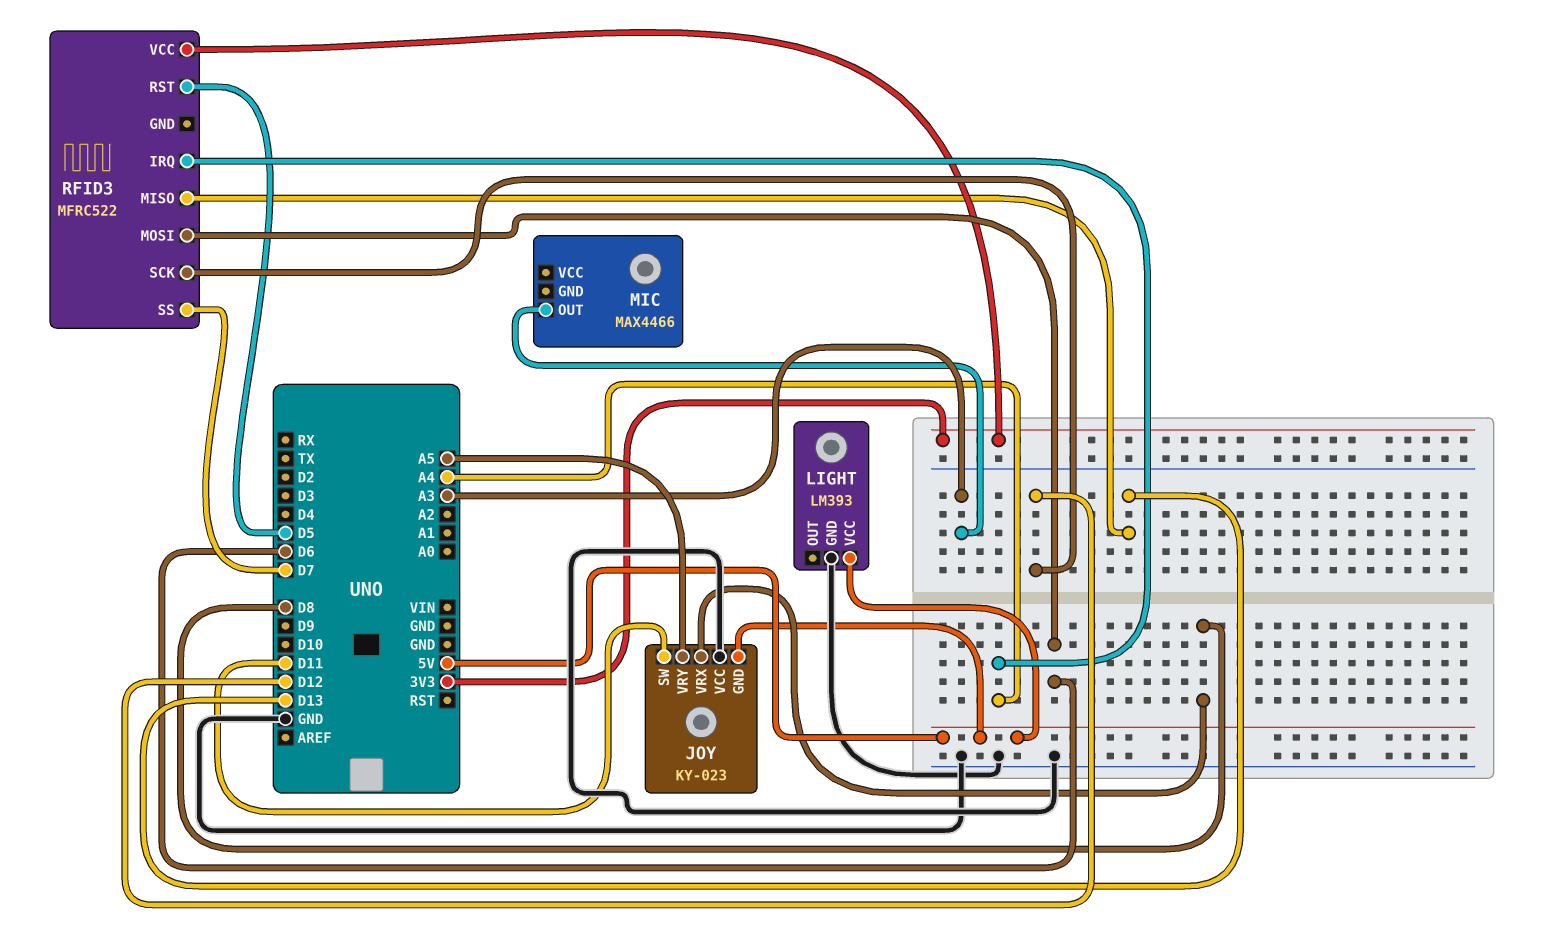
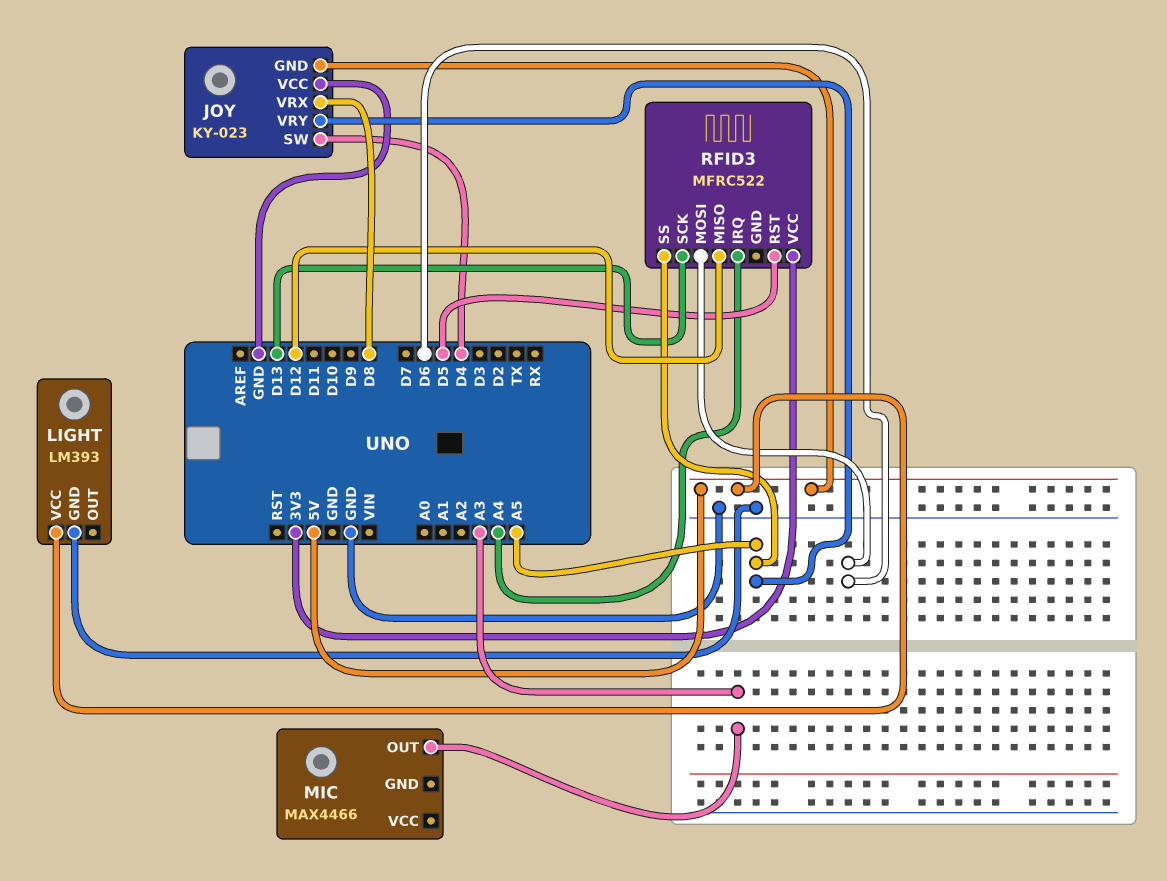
JOY pin SW: D11 -> D4
RFID3 pin MISO: D13 -> D12
RFID3 pin SCK: D12 -> D13
RFID3 pin SS: D7 -> A5

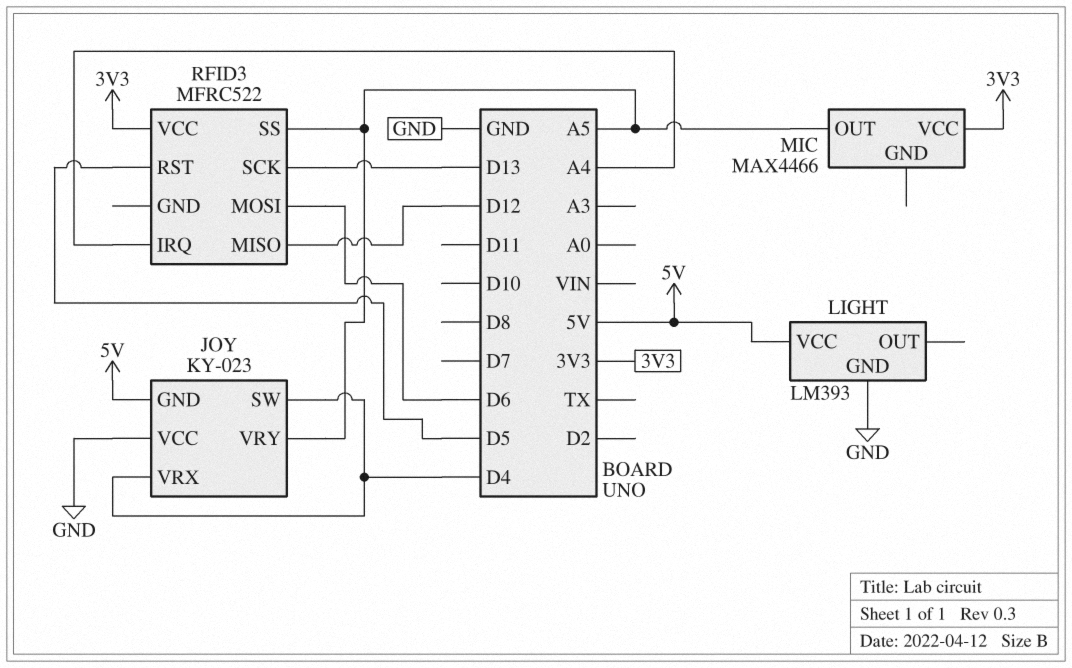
JOY pin VRX: D8 -> D4
MIC pin OUT: A3 -> A5
MIC pin VCC: none -> 3V3

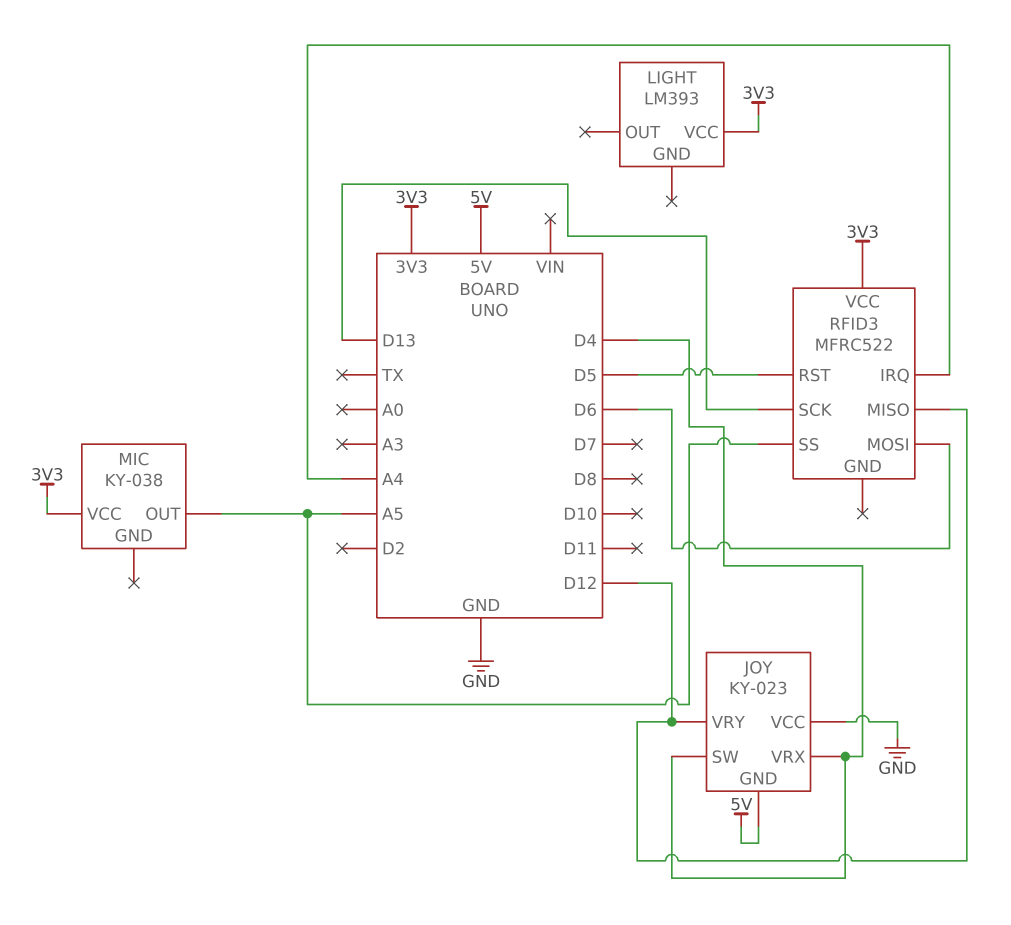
JOY pin VRY: A5 -> D12
LIGHT pin GND: GND -> none
LIGHT pin VCC: 5V -> 3V3
MIC: MAX4466 -> KY-038

